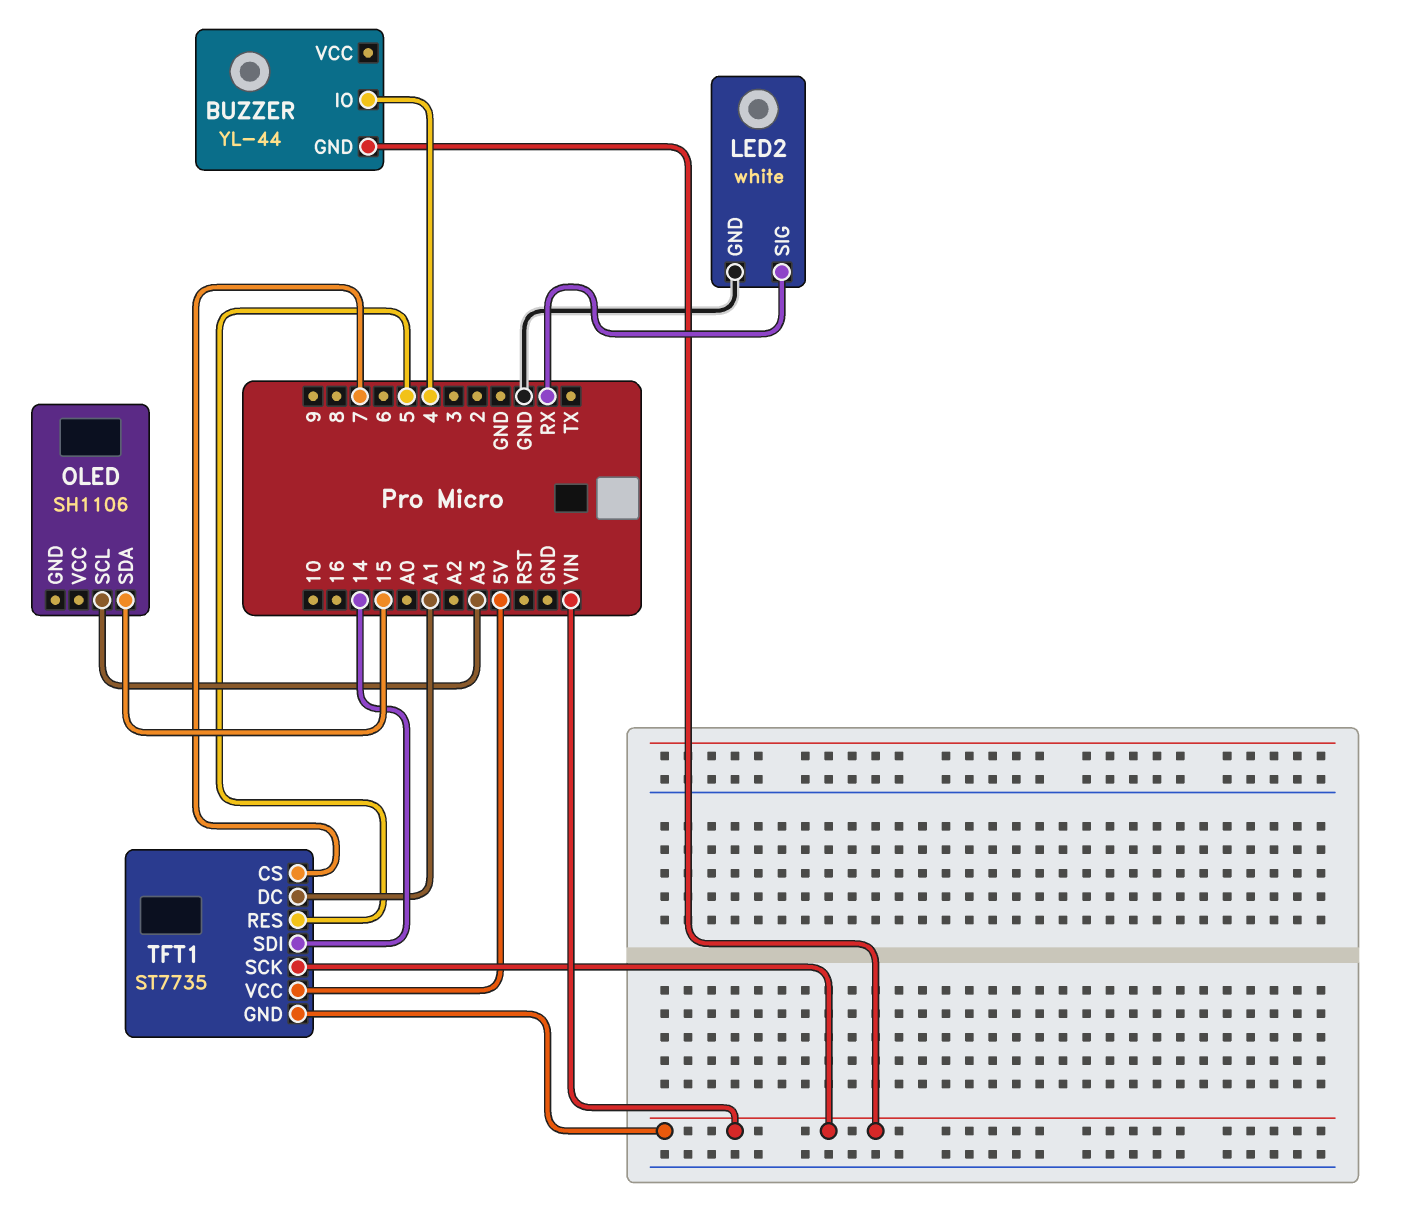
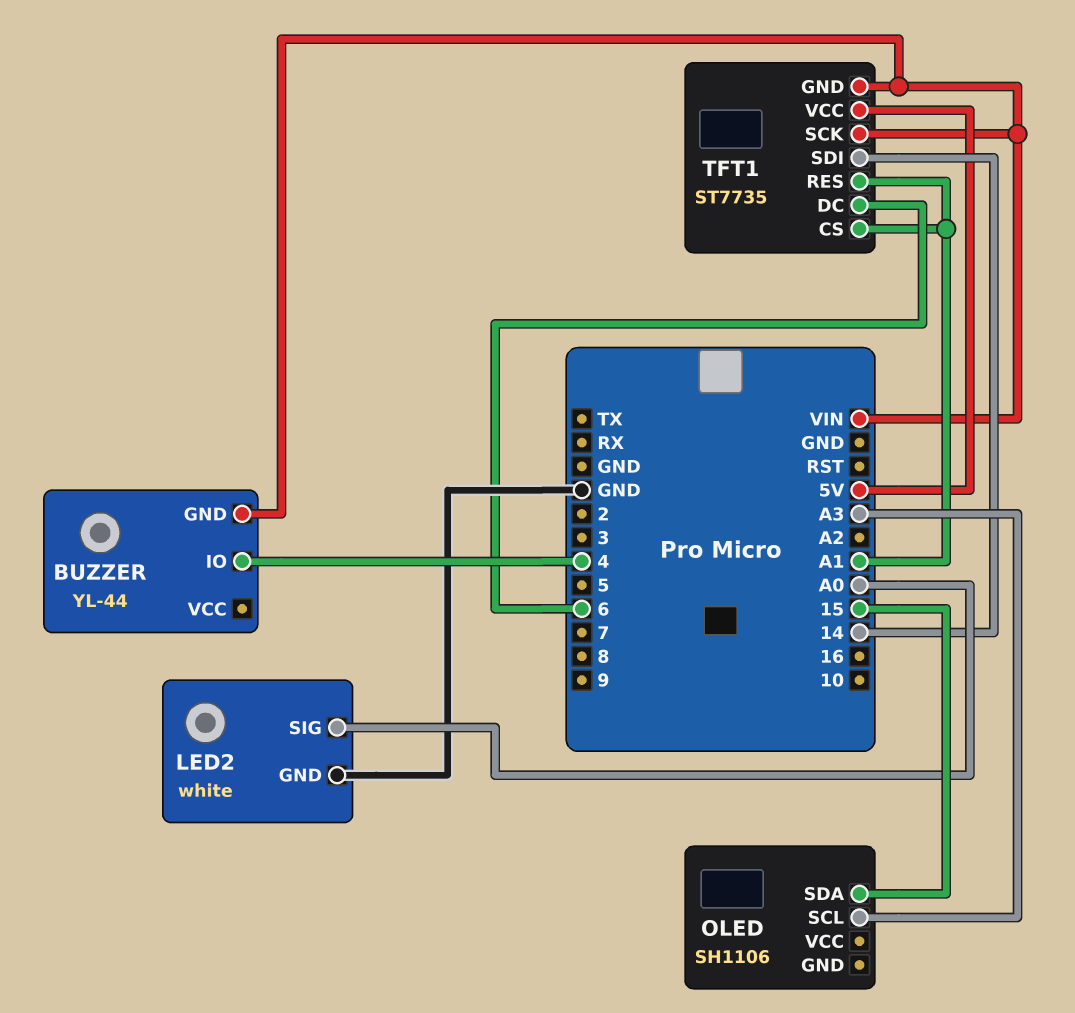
LED2 pin SIG: RX -> A0
TFT1 pin CS: 7 -> A1
TFT1 pin DC: A1 -> 6
TFT1 pin RES: 5 -> A1

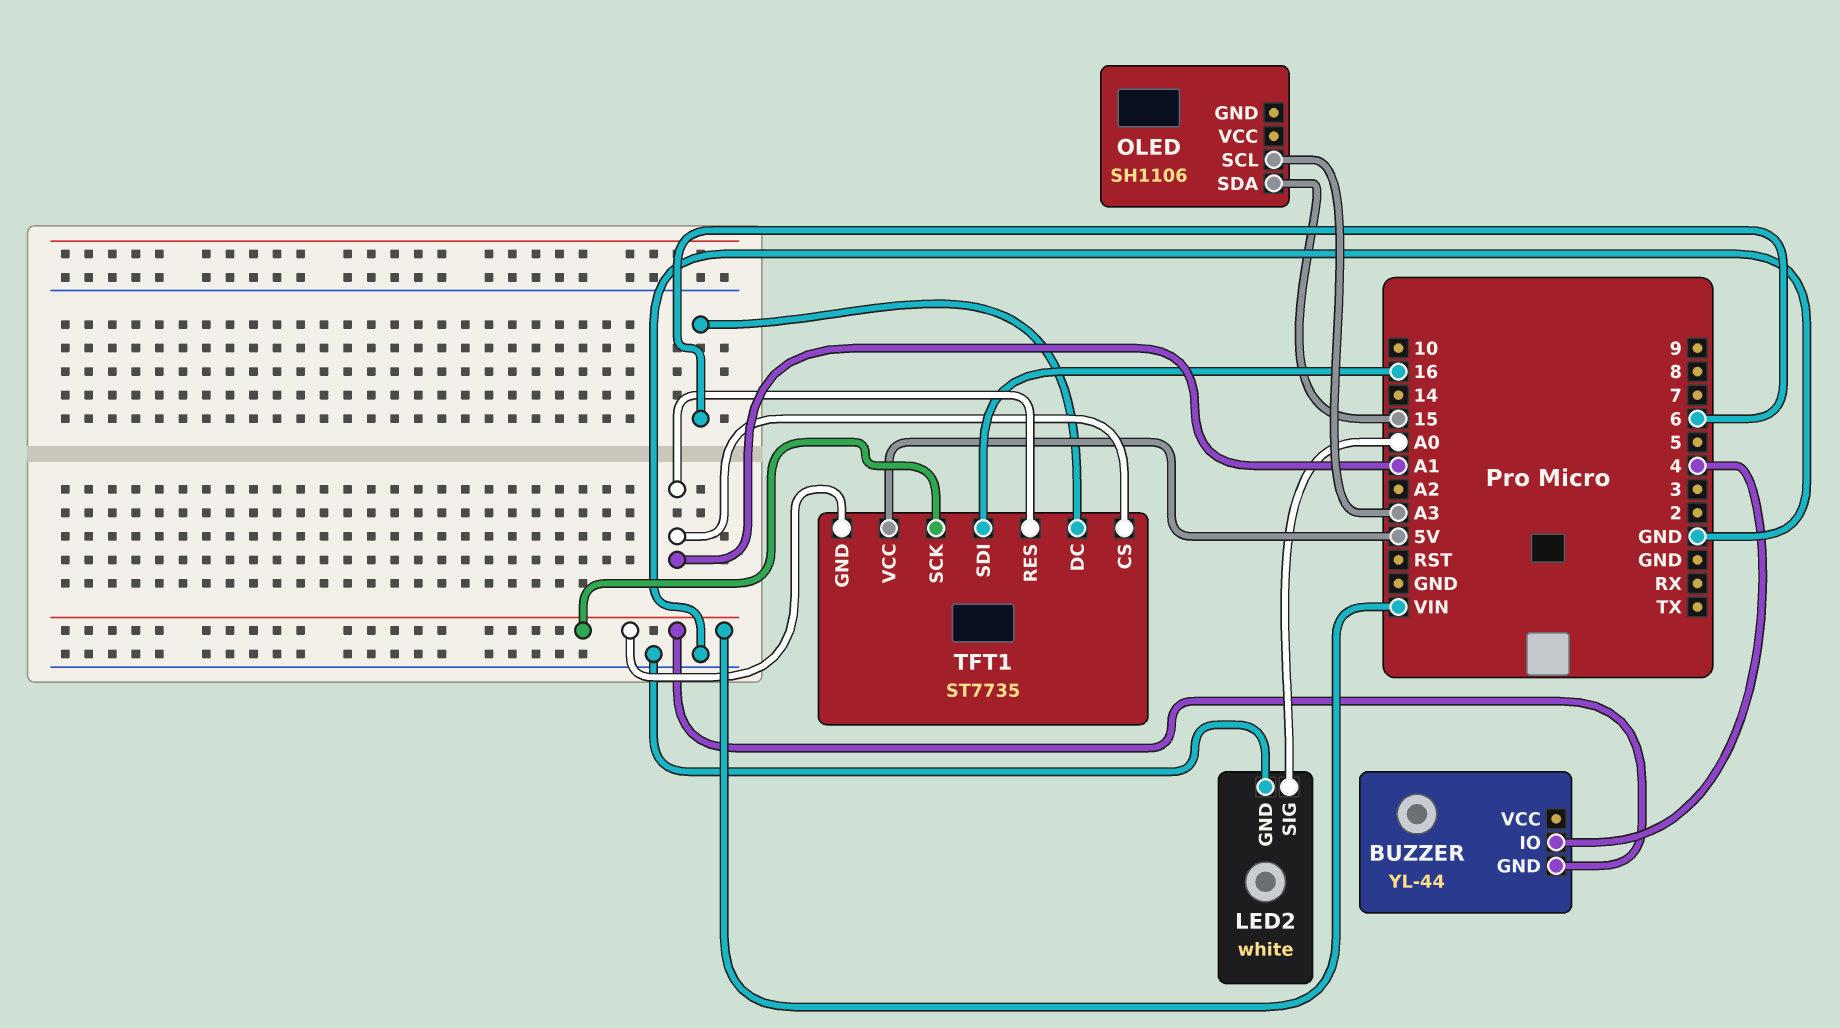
TFT1 pin SDI: 14 -> 16

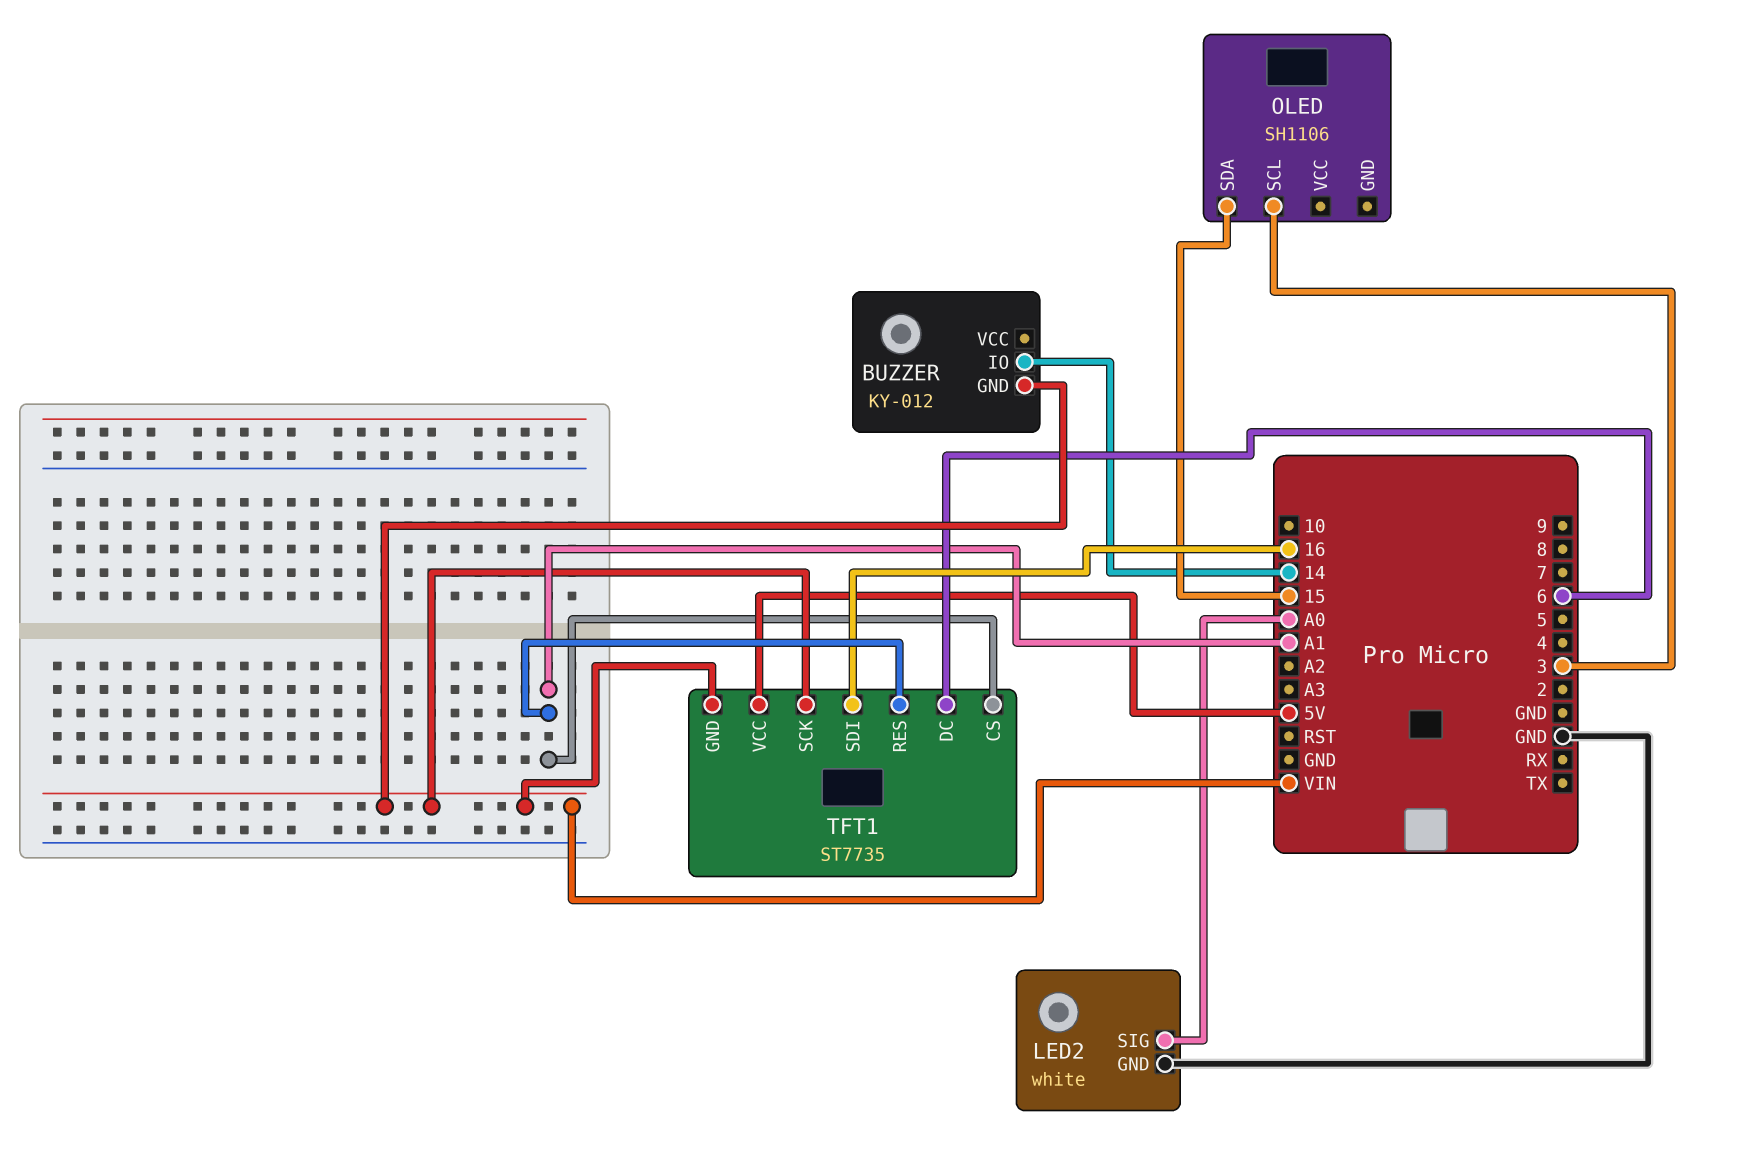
BUZZER: YL-44 -> KY-012
BUZZER pin IO: 4 -> 14
OLED pin SCL: A3 -> 3

